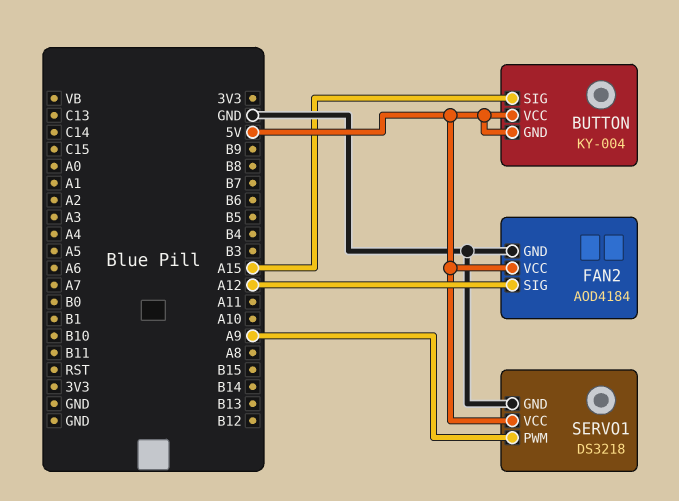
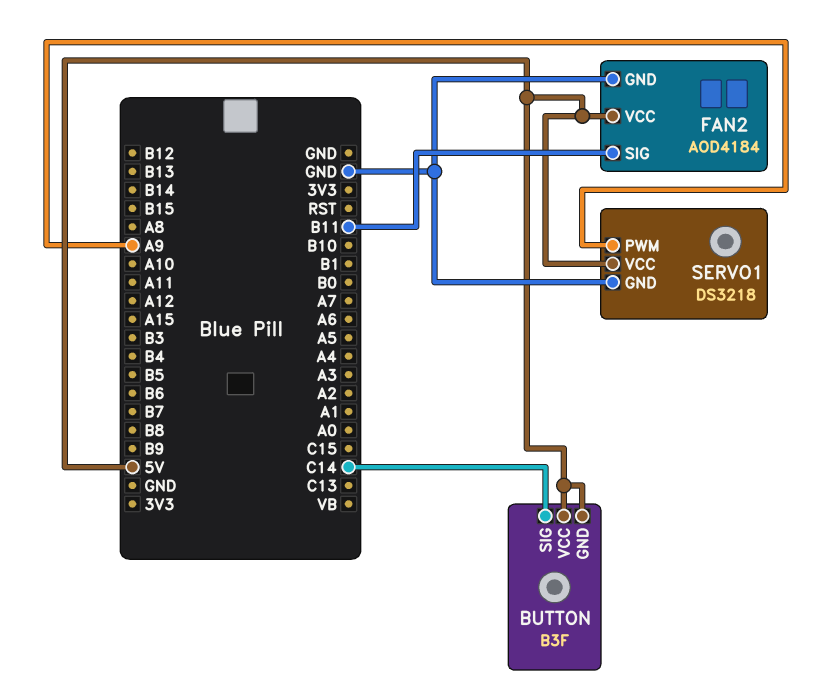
BUTTON: KY-004 -> B3F
BUTTON pin SIG: A15 -> C14
FAN2 pin SIG: A12 -> B11

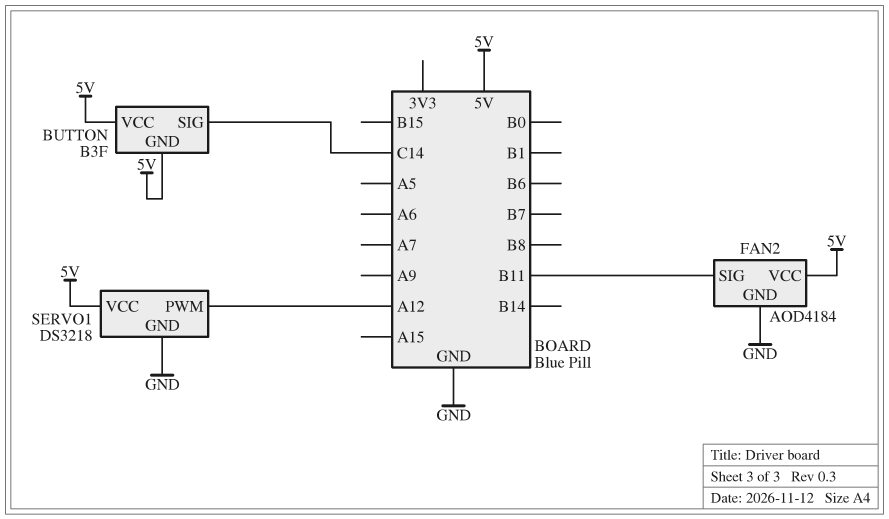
SERVO1 pin PWM: A9 -> A12

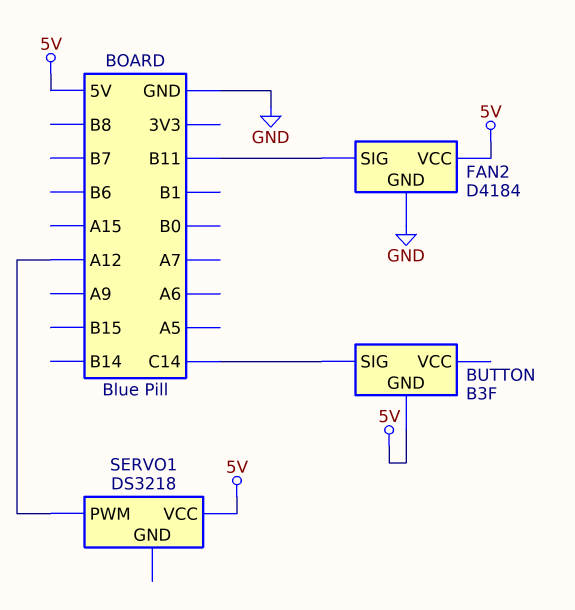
BUTTON pin VCC: 5V -> none
FAN2: AOD4184 -> D4184
SERVO1 pin GND: GND -> none

